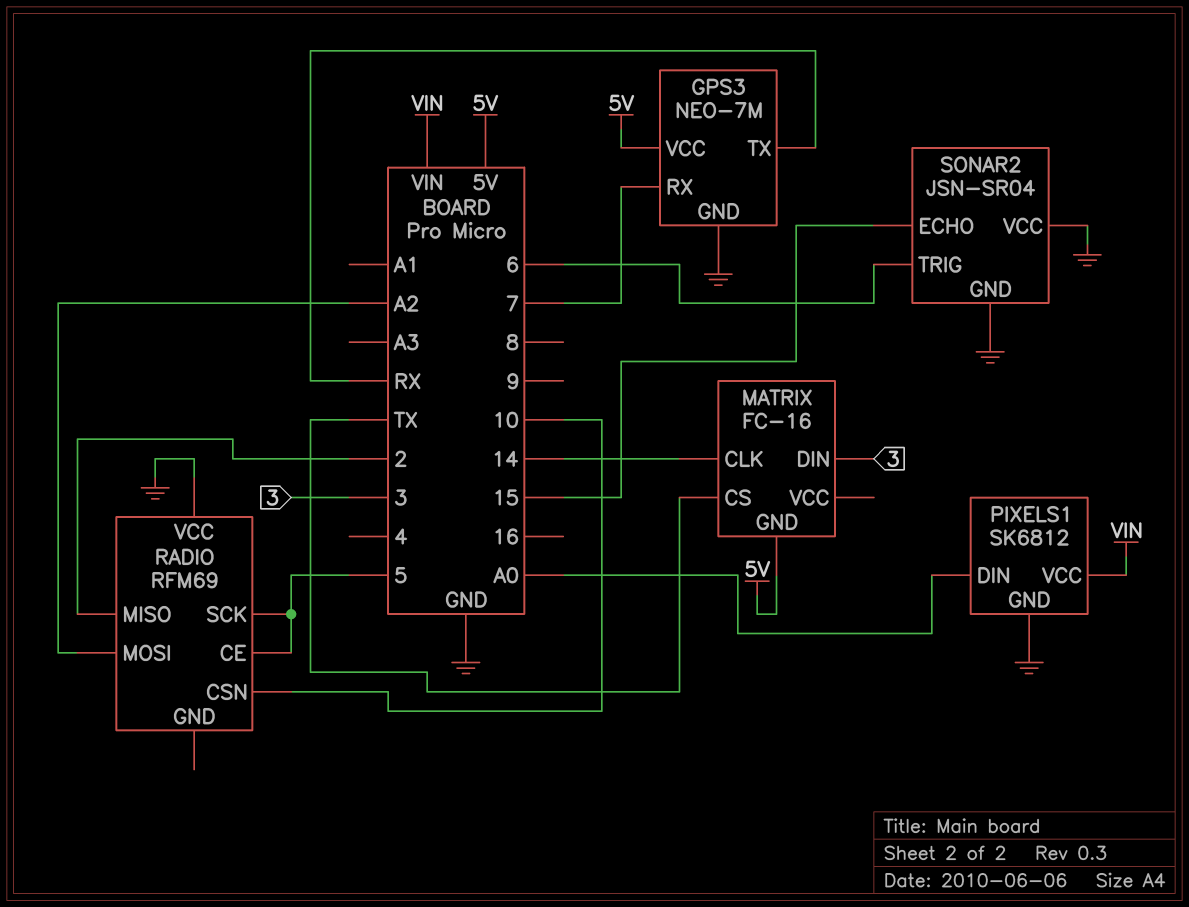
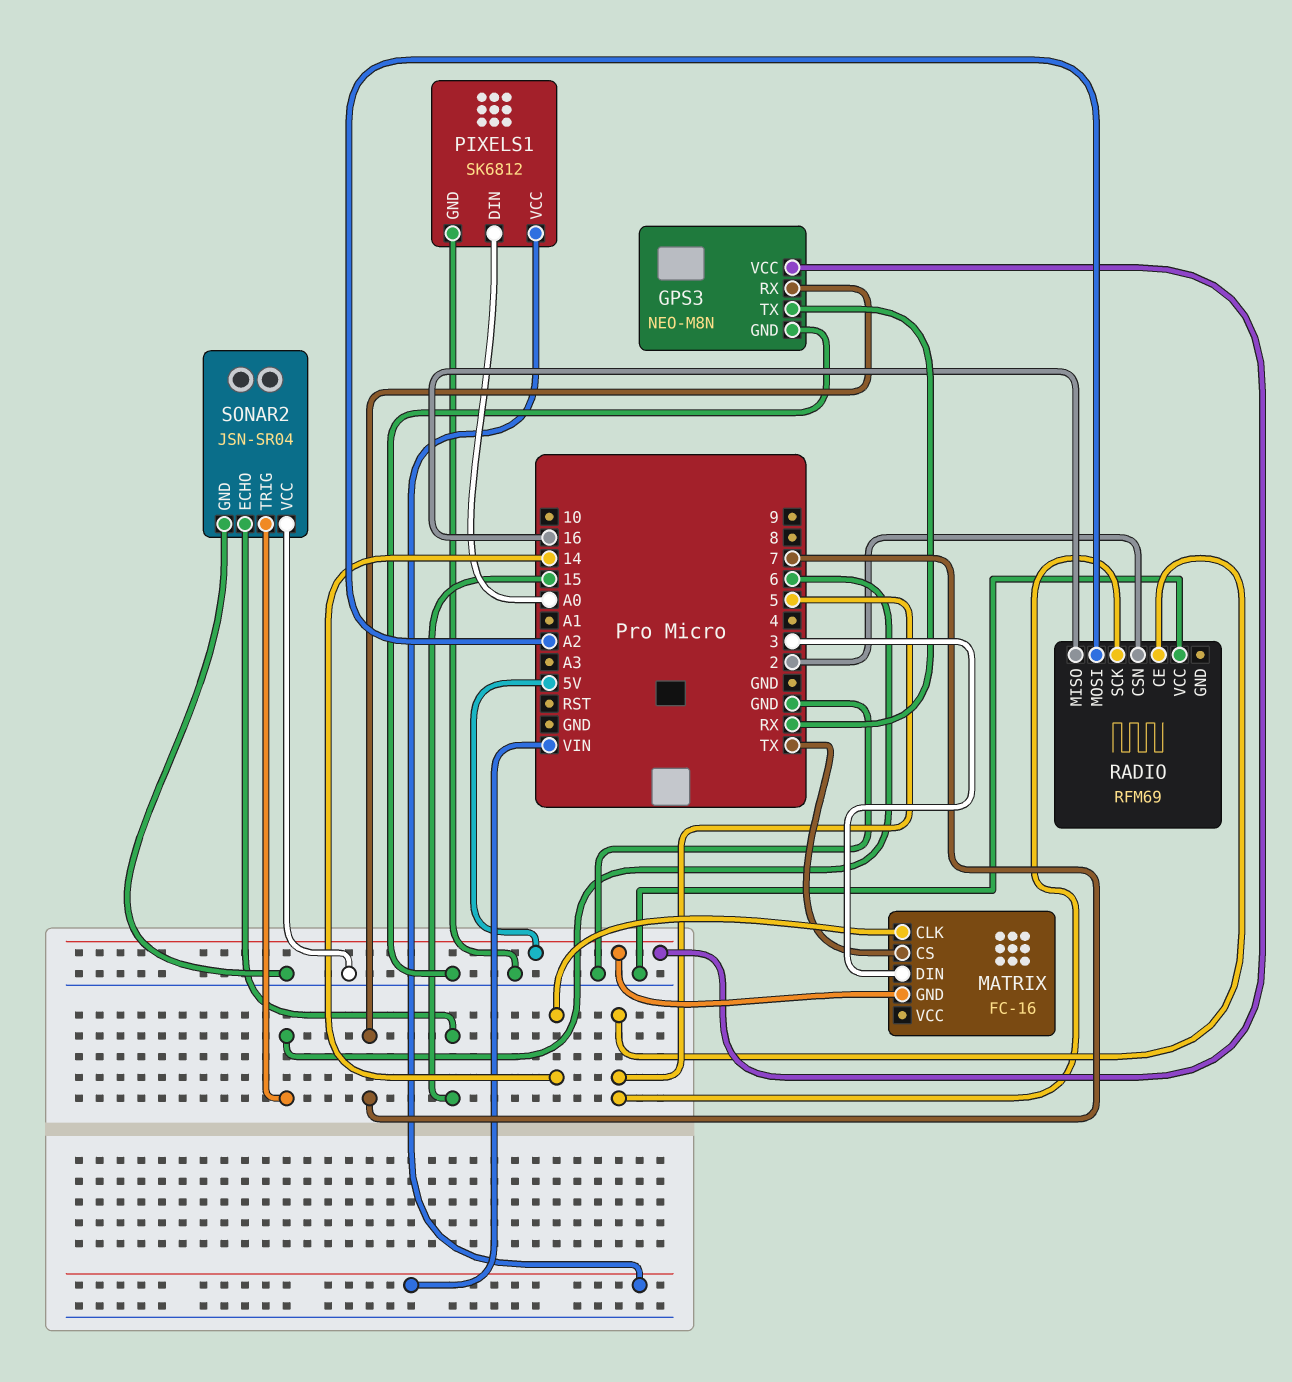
GPS3: NEO-7M -> NEO-M8N
RADIO pin CSN: 10 -> 2
RADIO pin MISO: 2 -> 16

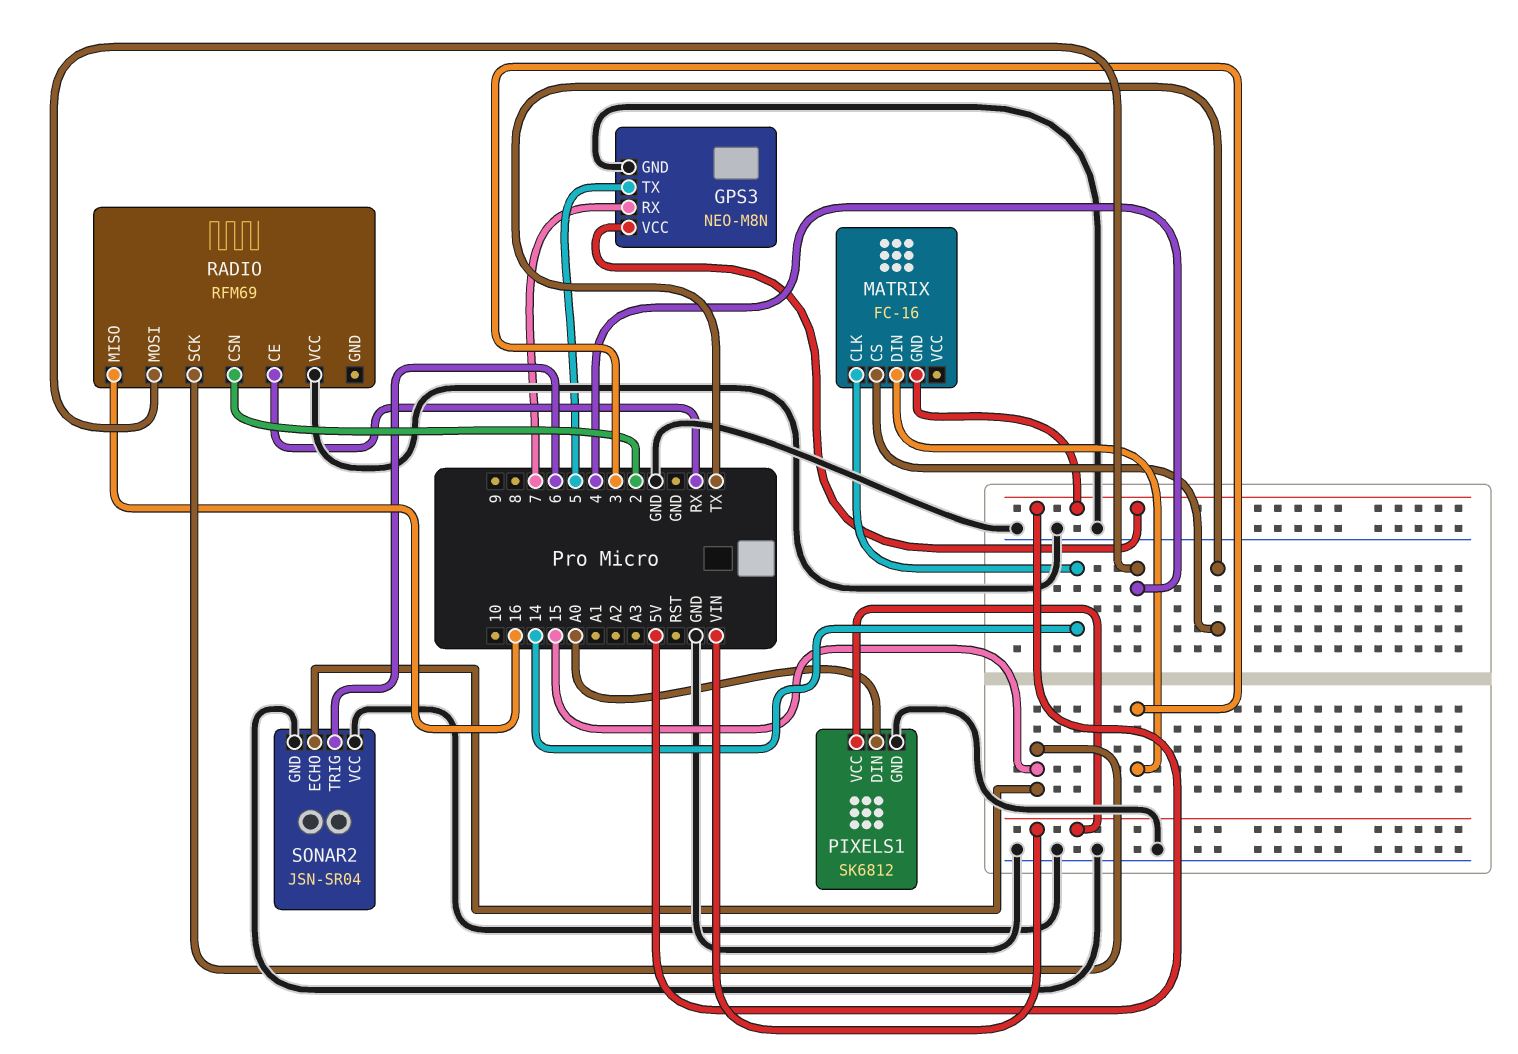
GPS3 pin TX: RX -> 5
RADIO pin CE: 5 -> RX
RADIO pin MOSI: A2 -> 4
RADIO pin SCK: 5 -> 15

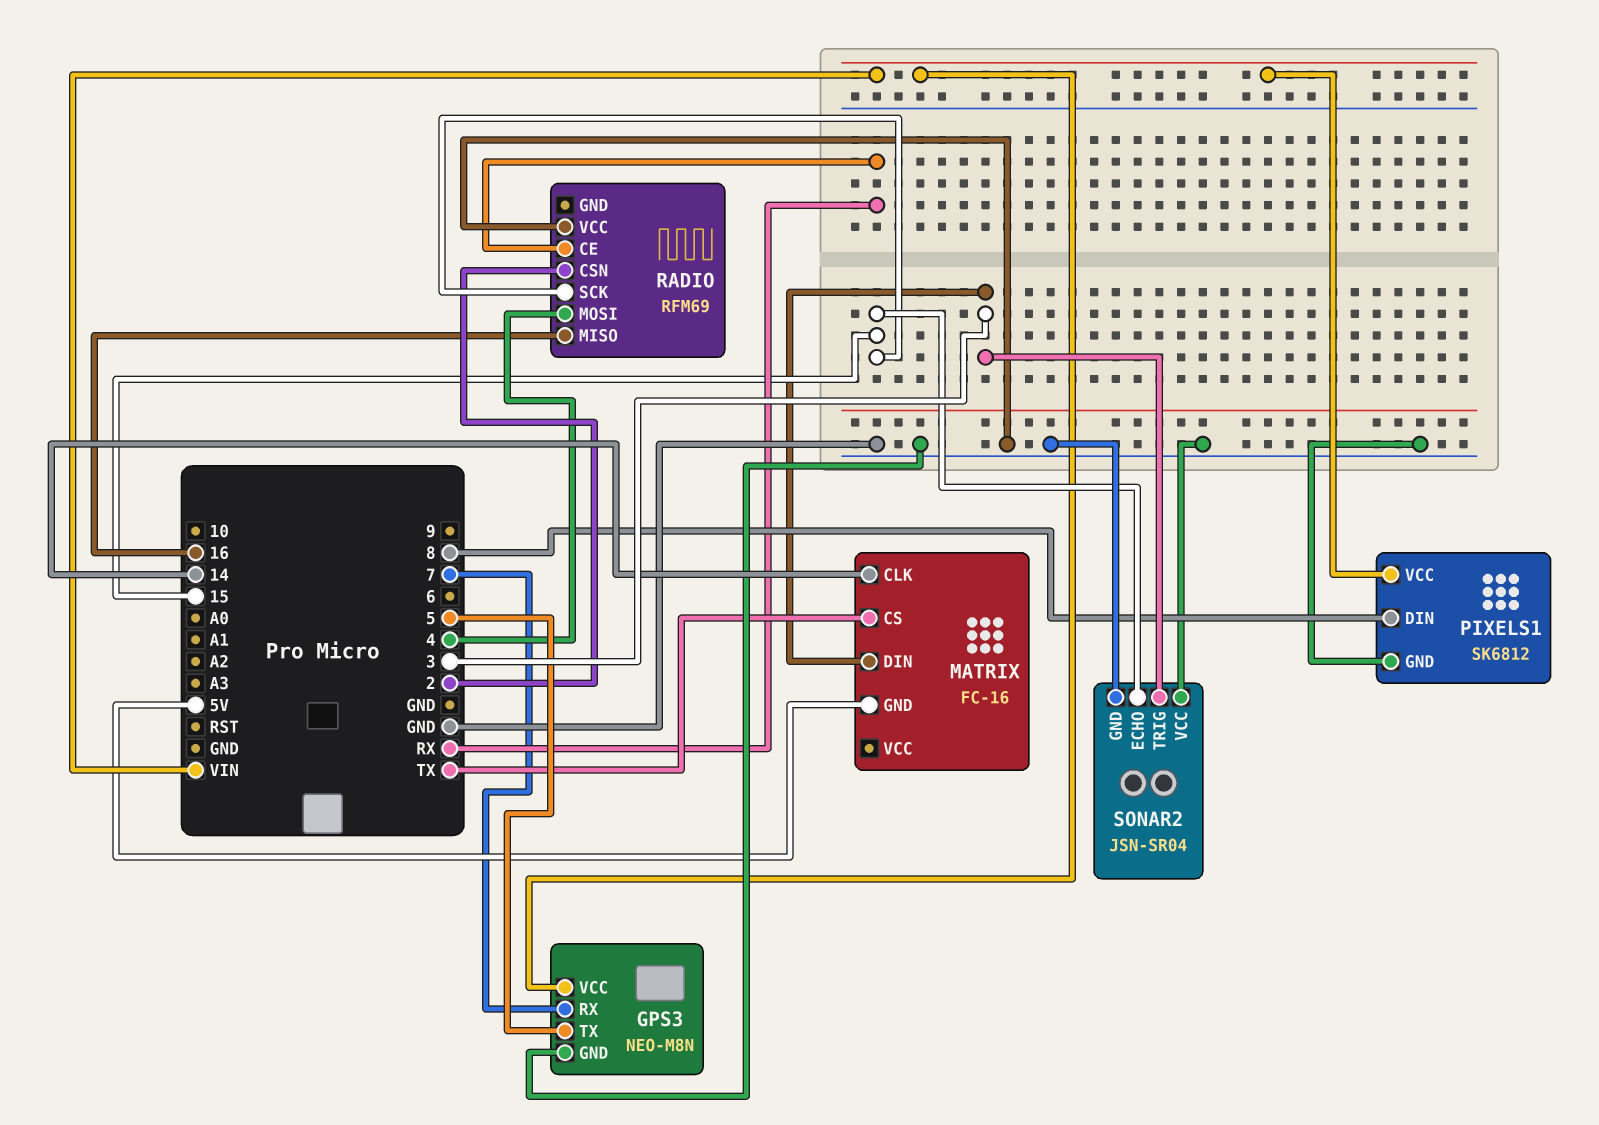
GPS3 pin VCC: 5V -> VIN
PIXELS1 pin DIN: A0 -> 8
SONAR2 pin TRIG: 6 -> 3

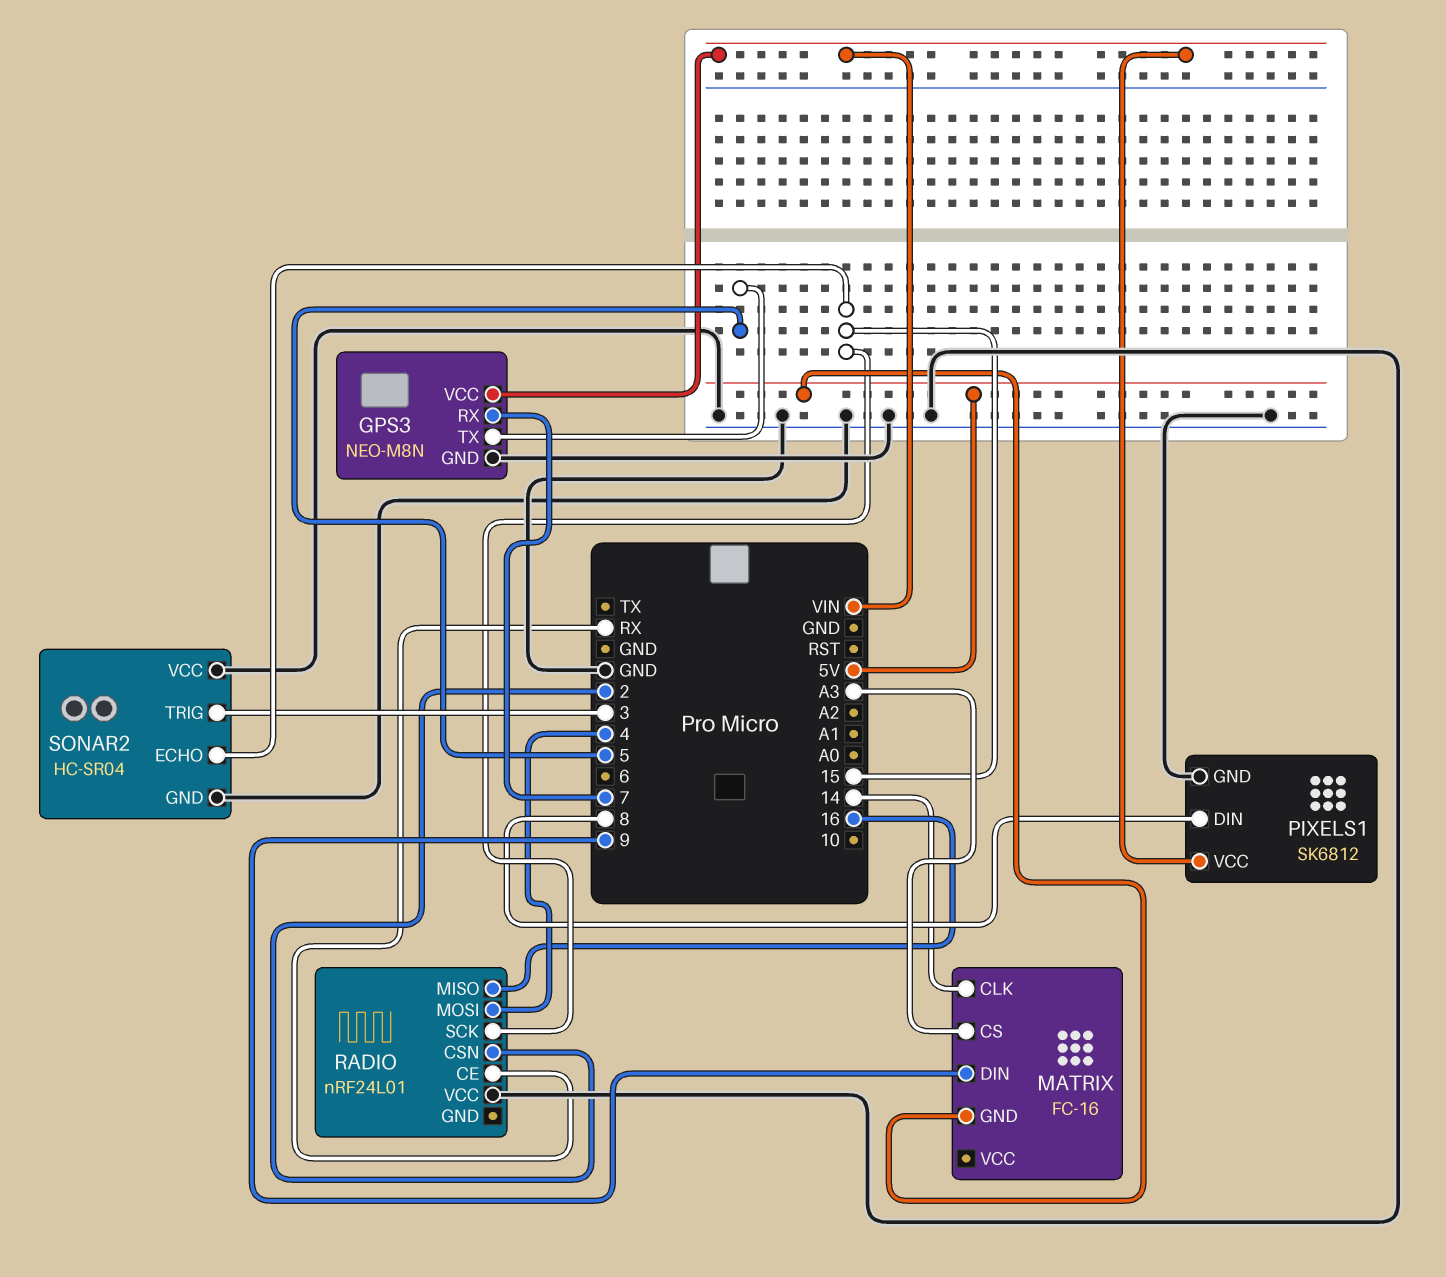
MATRIX pin CS: TX -> A3
MATRIX pin DIN: 3 -> 9
RADIO: RFM69 -> nRF24L01
SONAR2: JSN-SR04 -> HC-SR04

